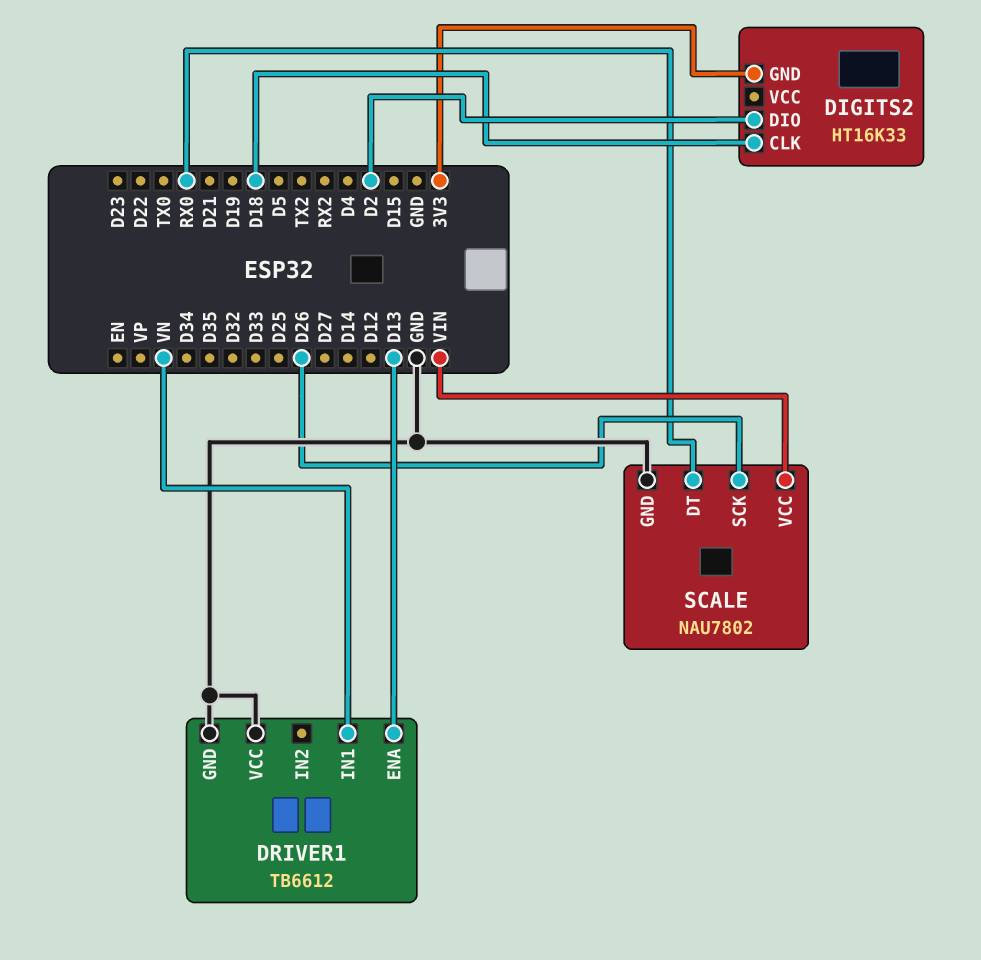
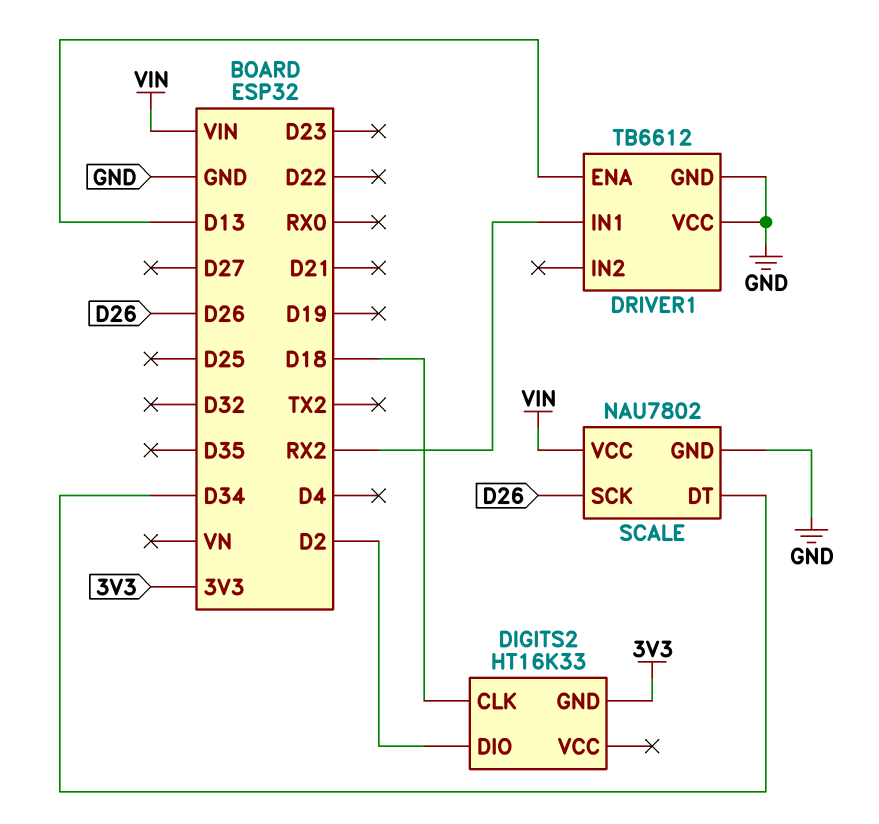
DRIVER1 pin IN1: VN -> RX2
SCALE pin DT: RX0 -> D34

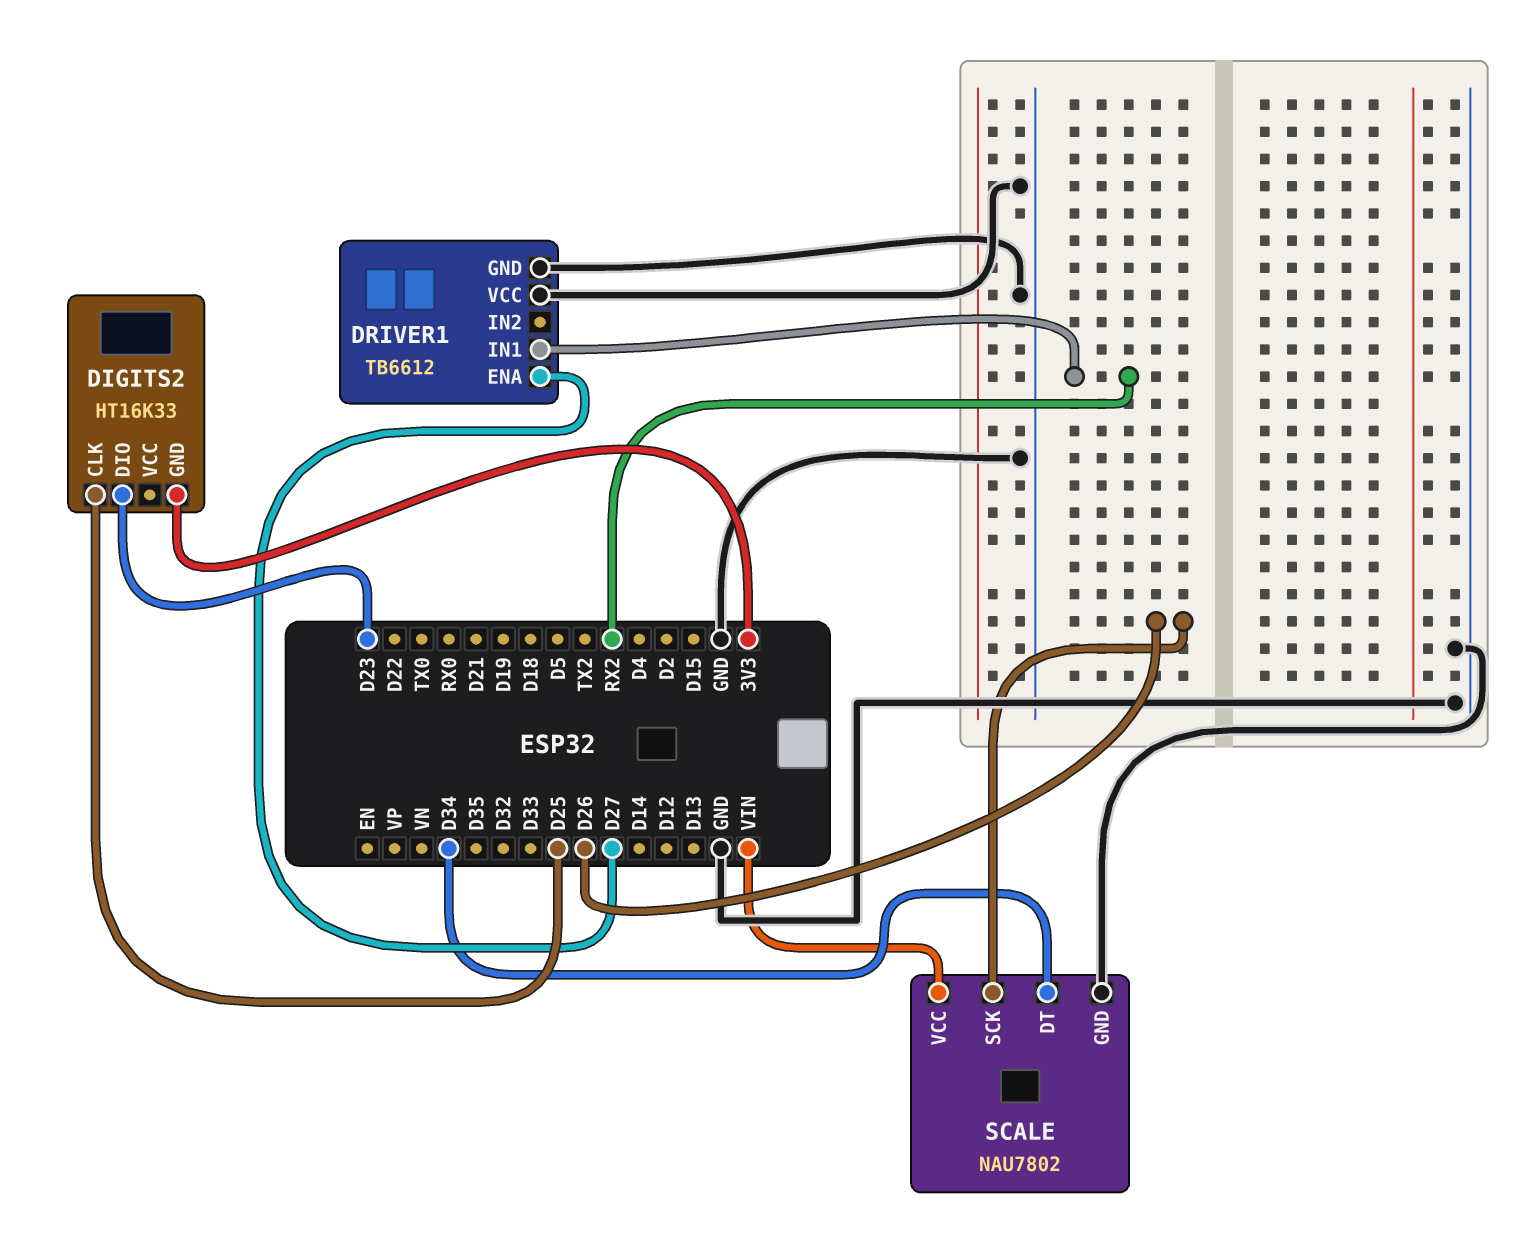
DIGITS2 pin CLK: D18 -> D25
DIGITS2 pin DIO: D2 -> D23
DRIVER1 pin ENA: D13 -> D27

